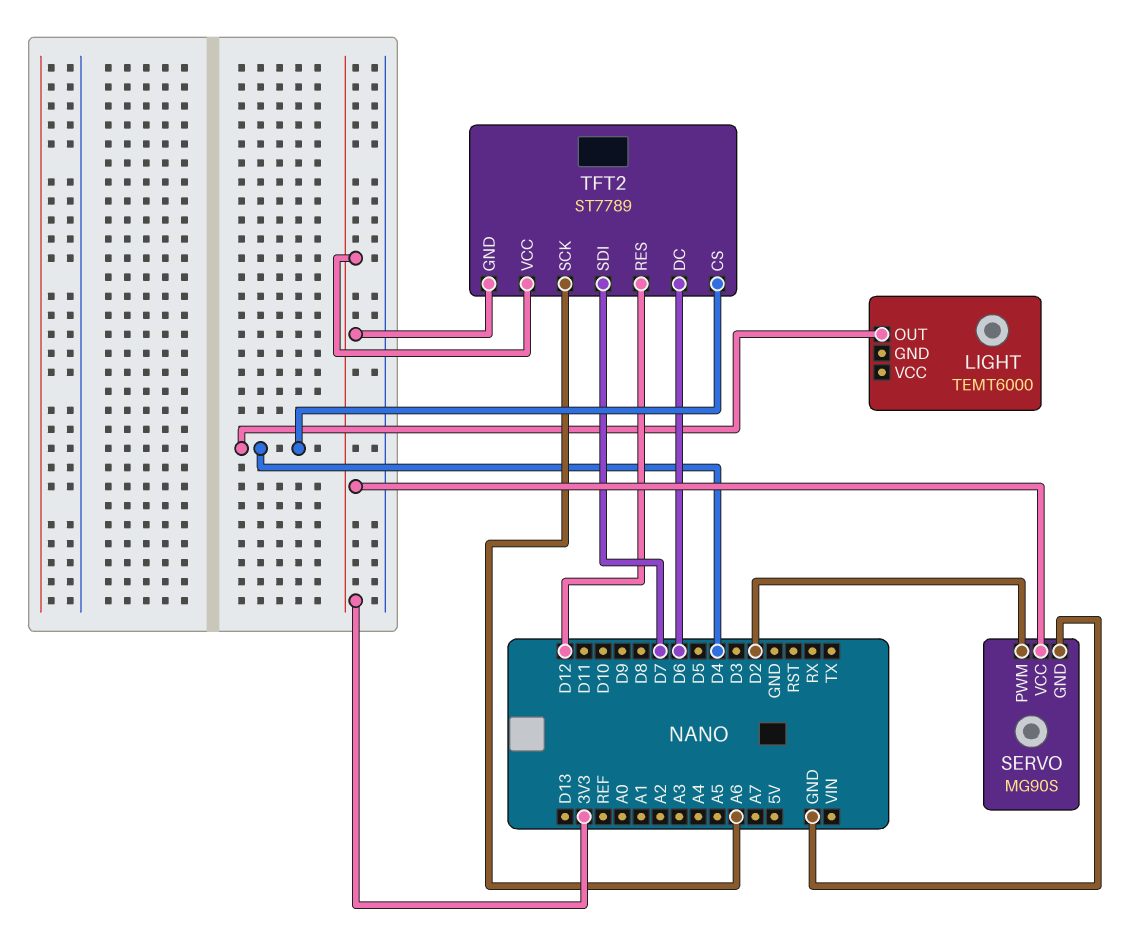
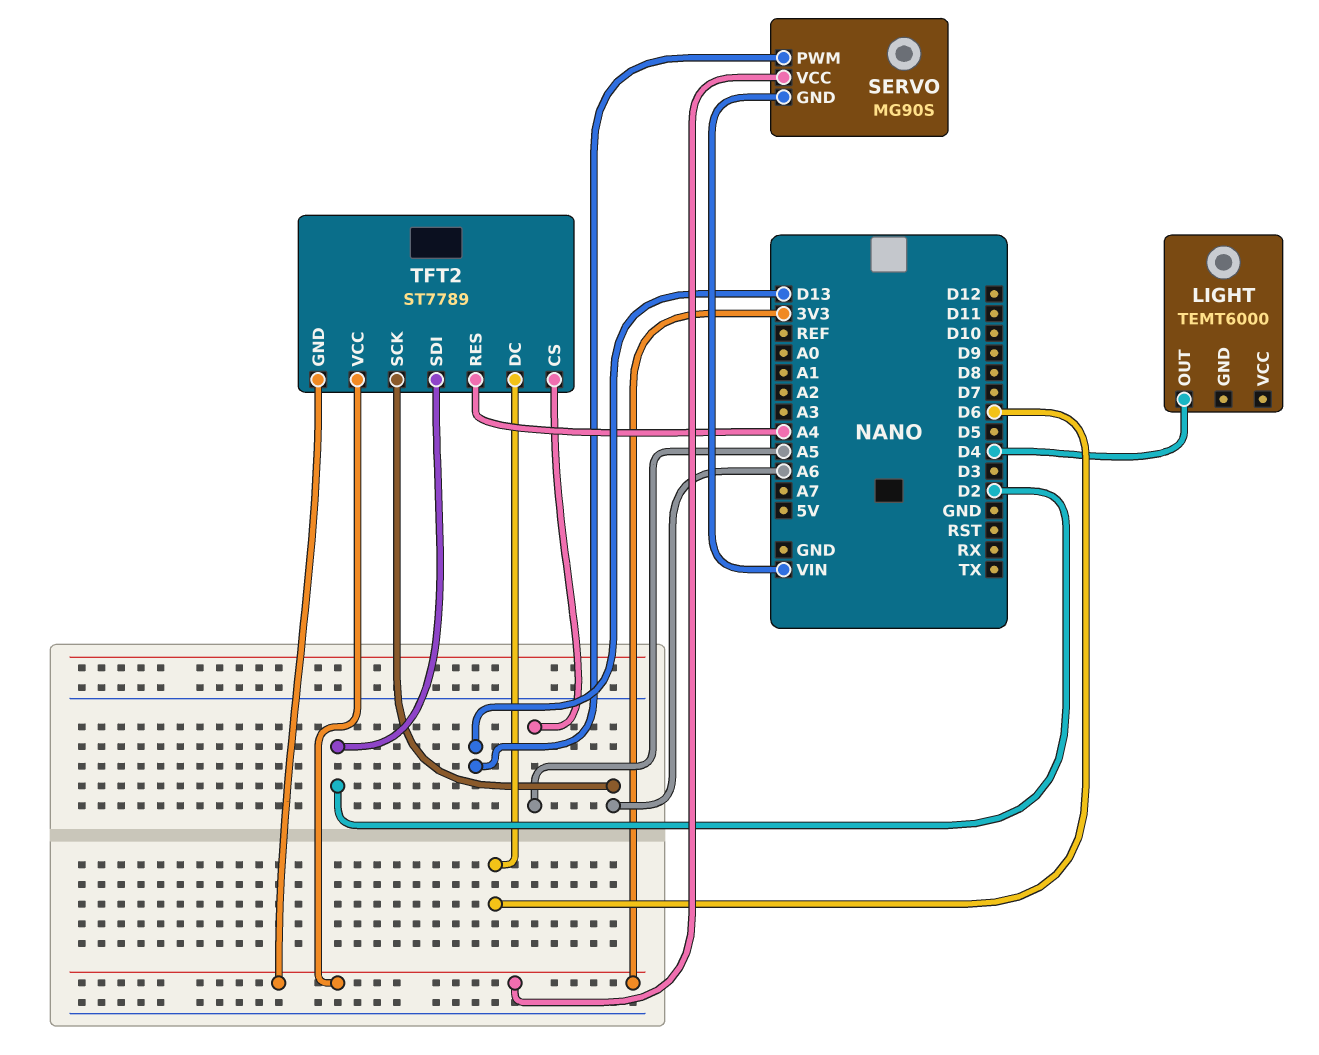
SERVO pin GND: GND -> VIN
SERVO pin PWM: D2 -> D13
TFT2 pin CS: D4 -> A5
TFT2 pin RES: D12 -> A4
TFT2 pin SDI: D7 -> D2

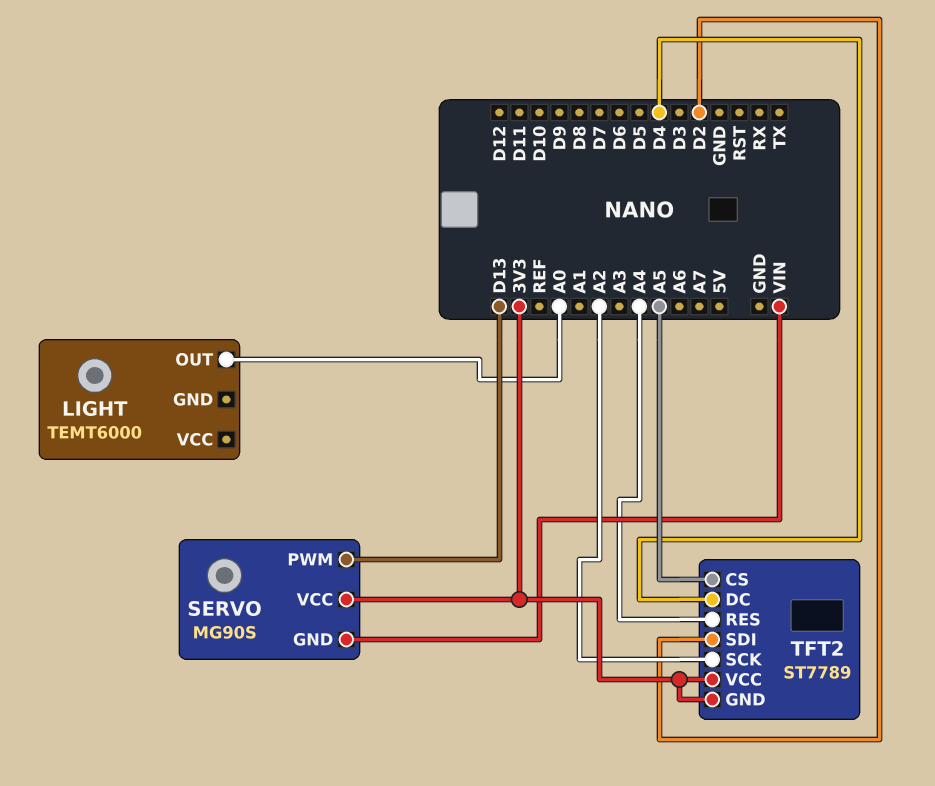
LIGHT pin OUT: D4 -> A0
TFT2 pin DC: D6 -> D4
TFT2 pin SCK: A6 -> A2

